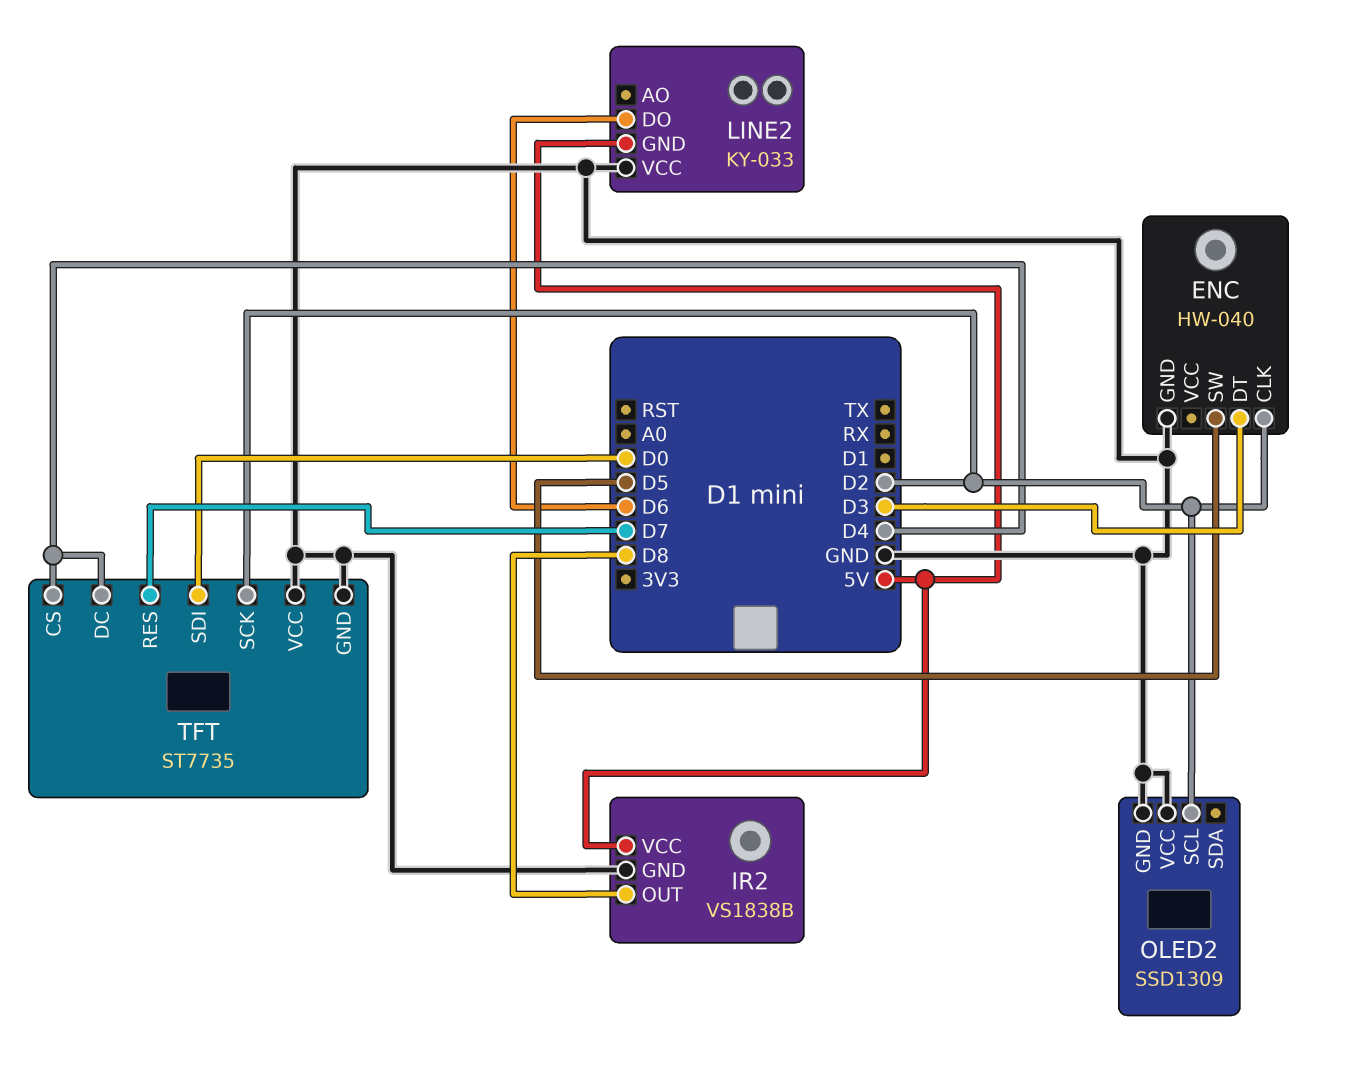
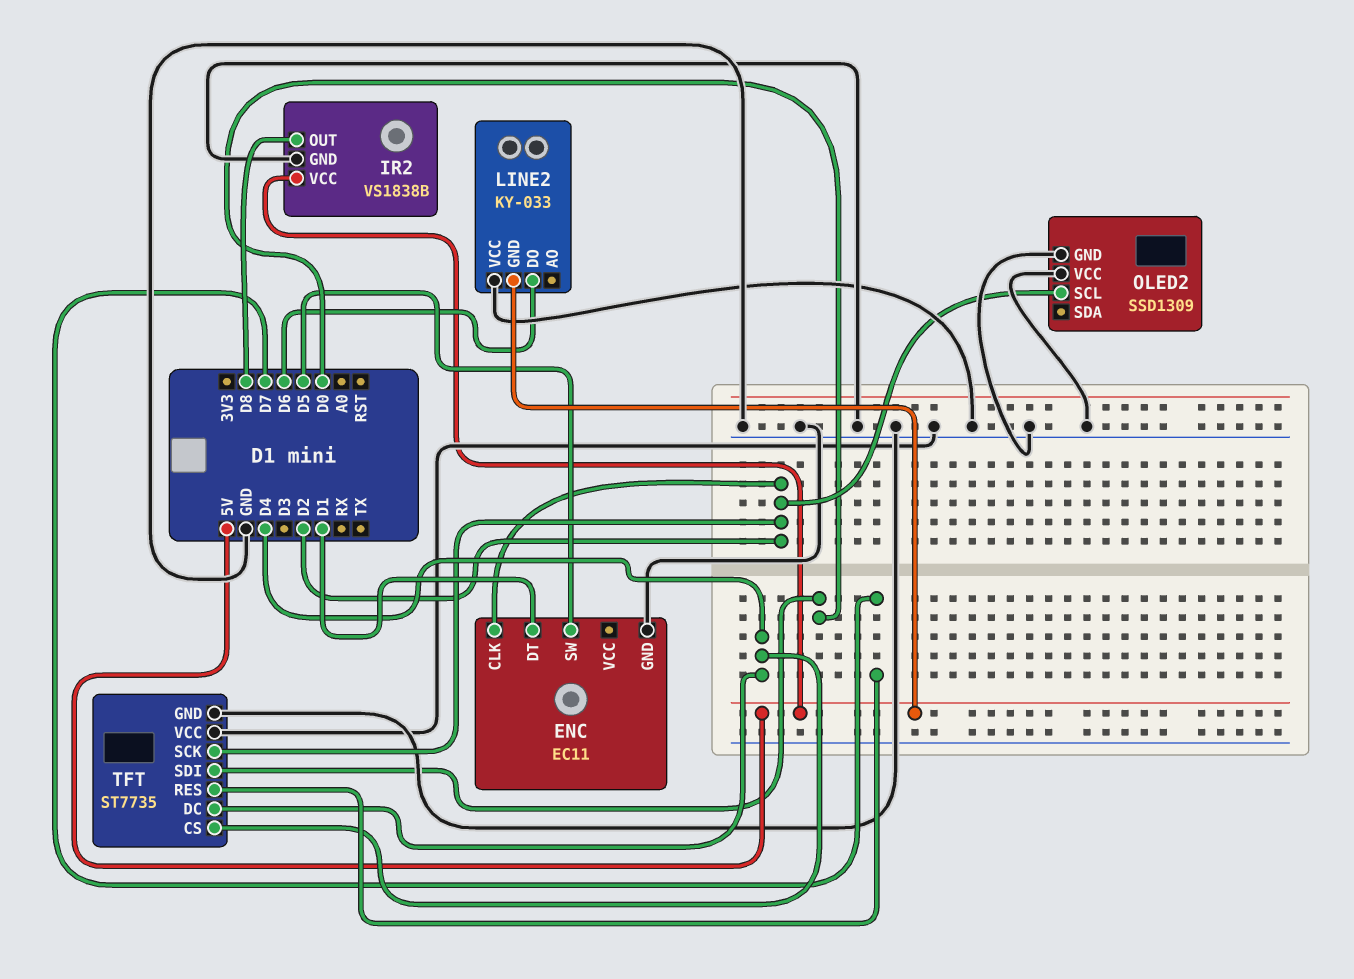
ENC: HW-040 -> EC11
ENC pin DT: D3 -> D1

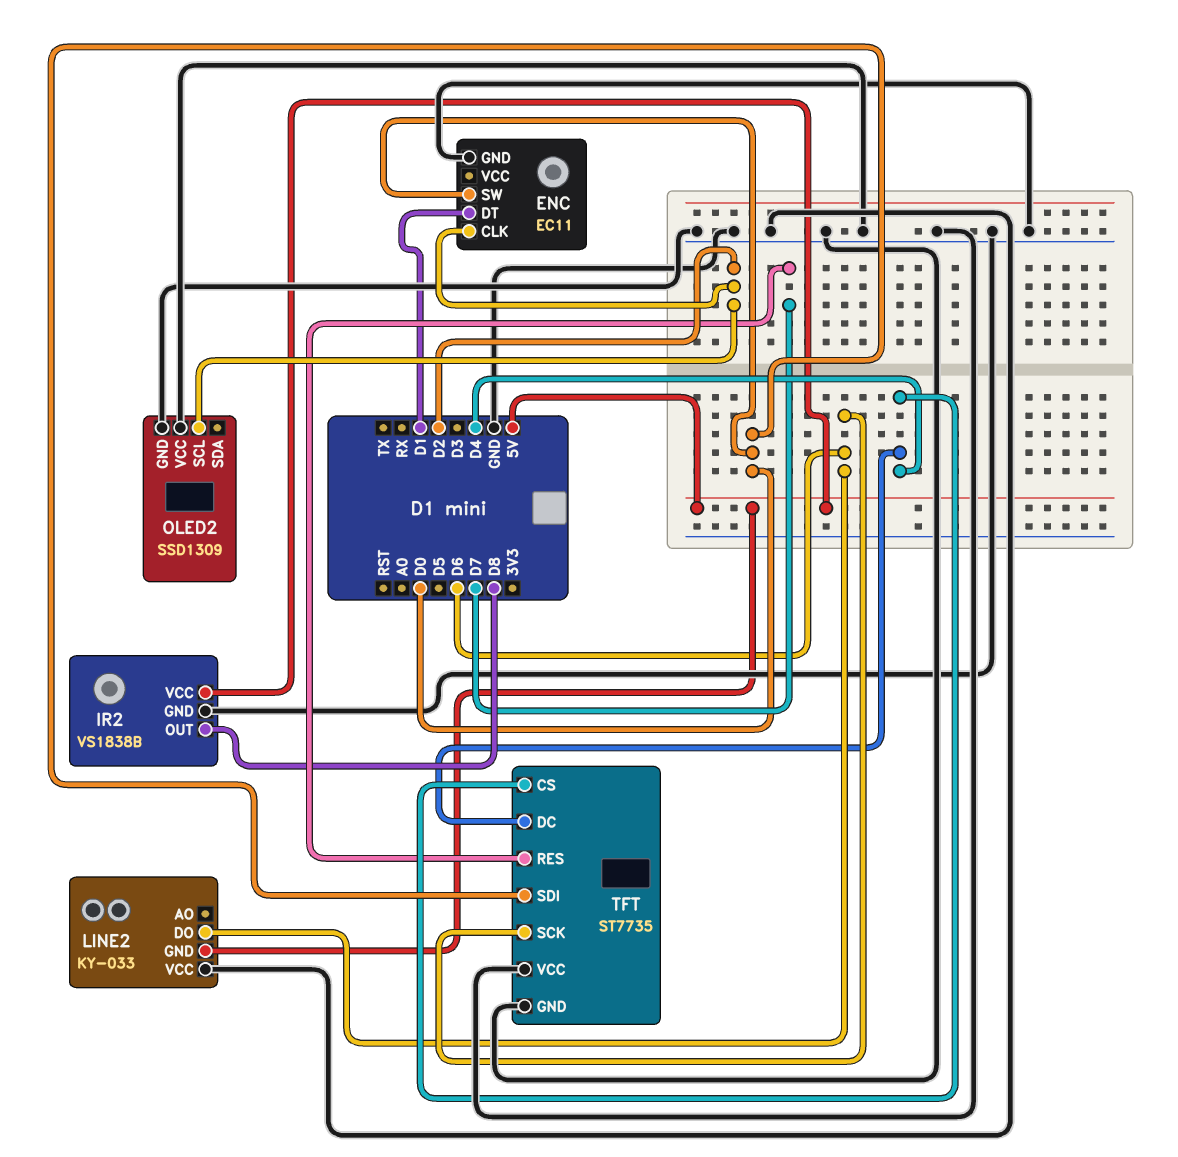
ENC pin SW: D5 -> D0
TFT pin SCK: D2 -> D6

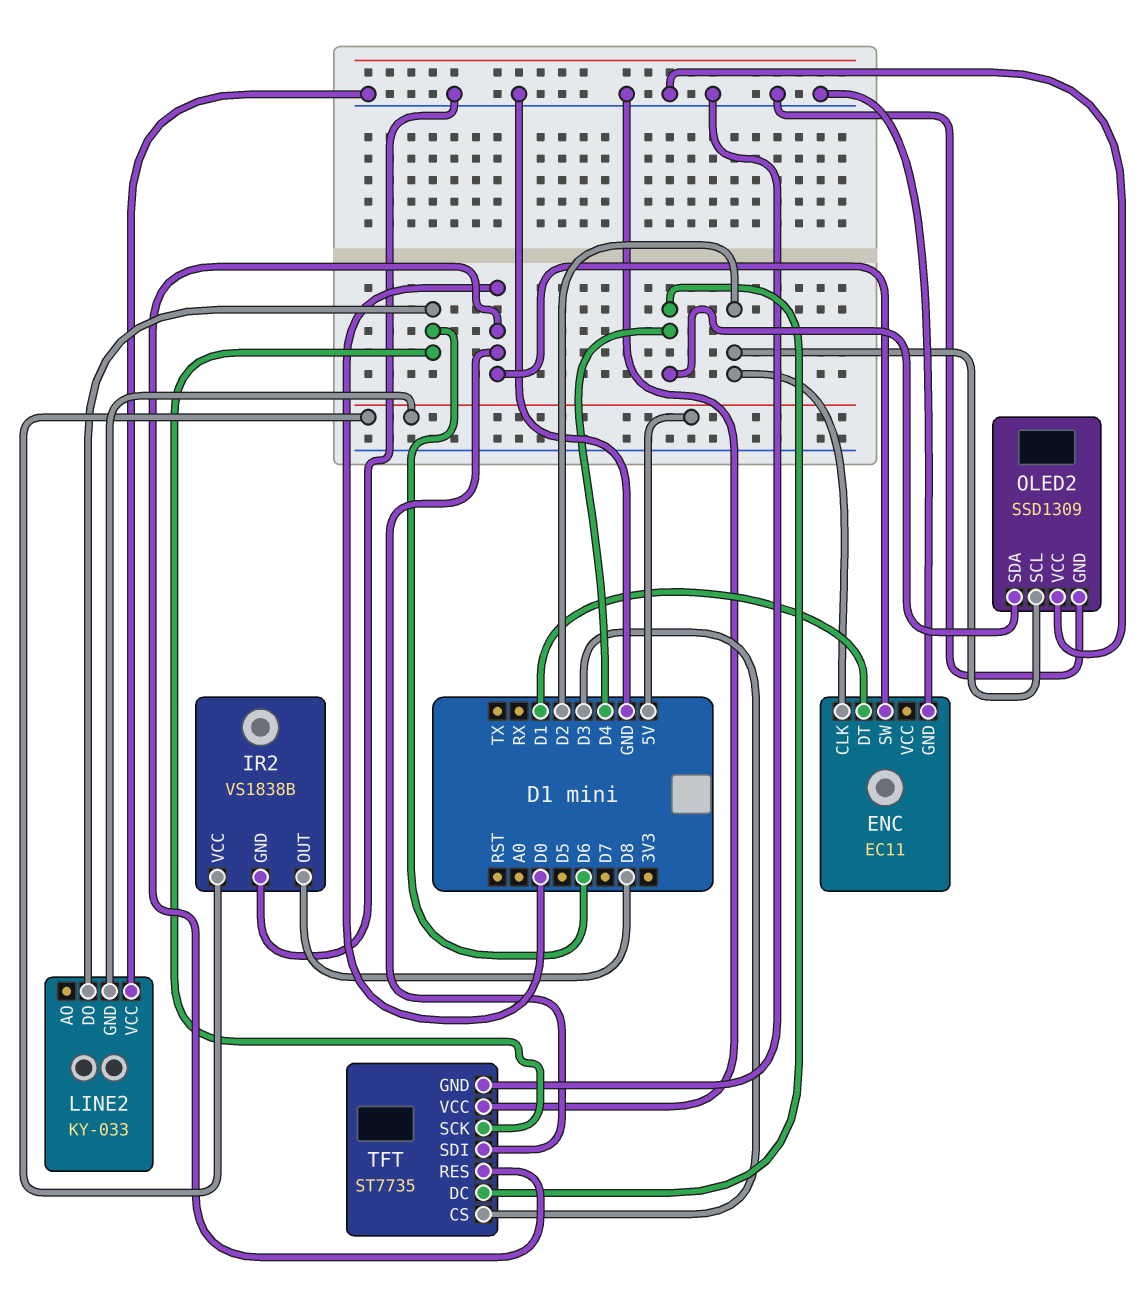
OLED2 pin SDA: none -> D4
TFT pin CS: D4 -> D3
TFT pin RES: D7 -> D0

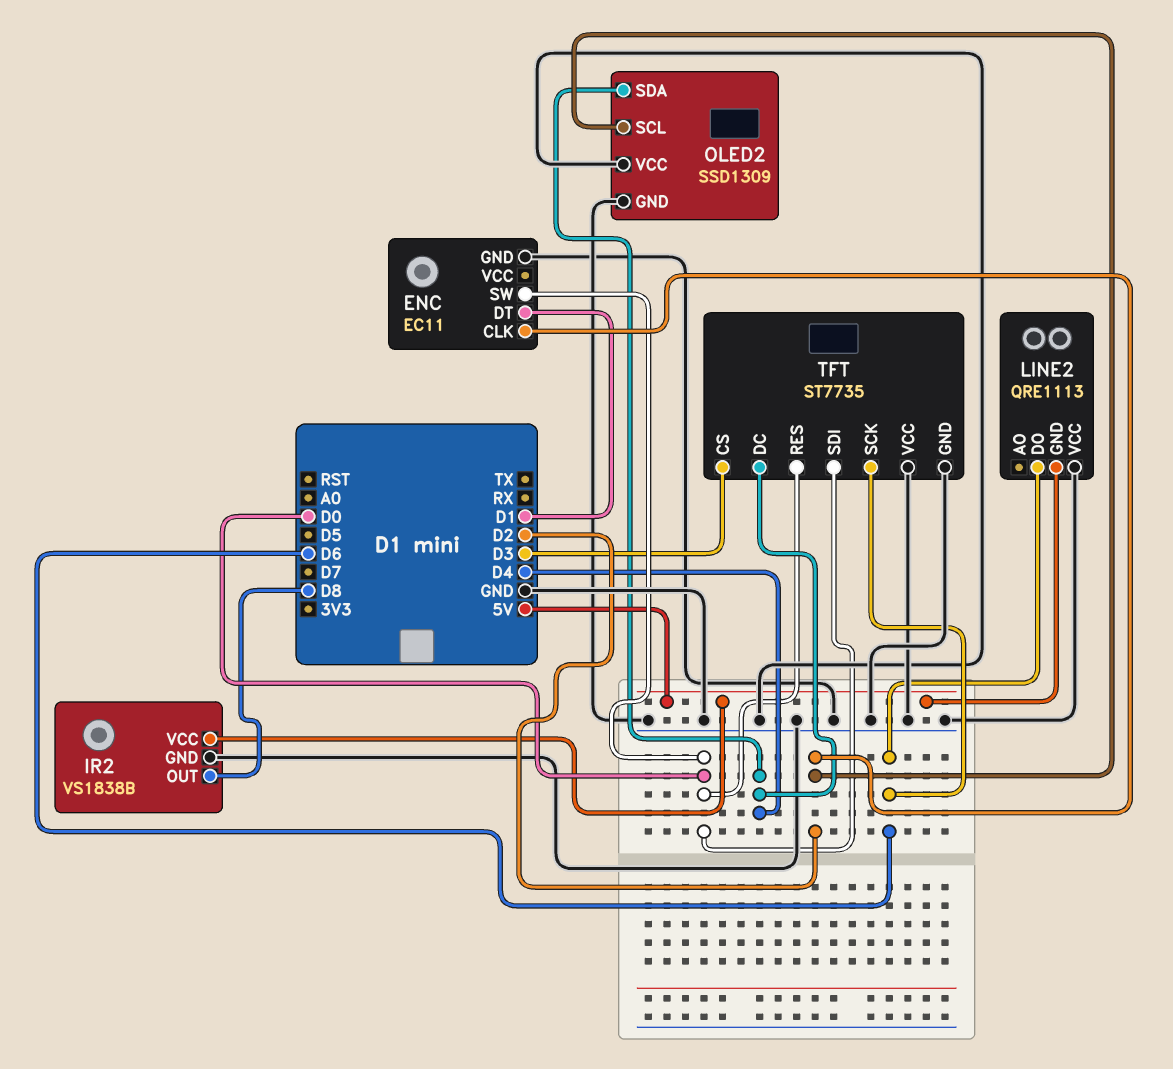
LINE2: KY-033 -> QRE1113

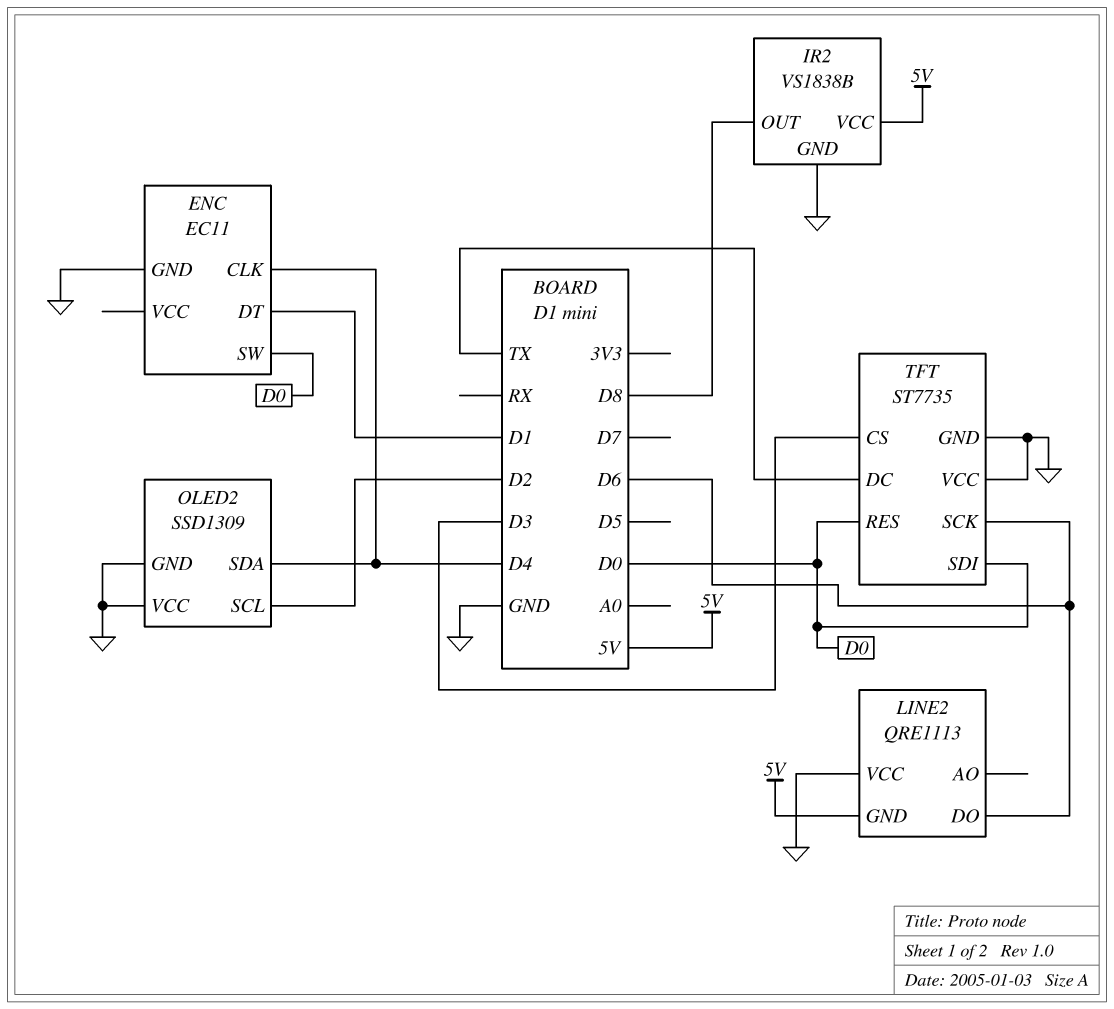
ENC pin CLK: D2 -> D4
TFT pin DC: D4 -> TX

